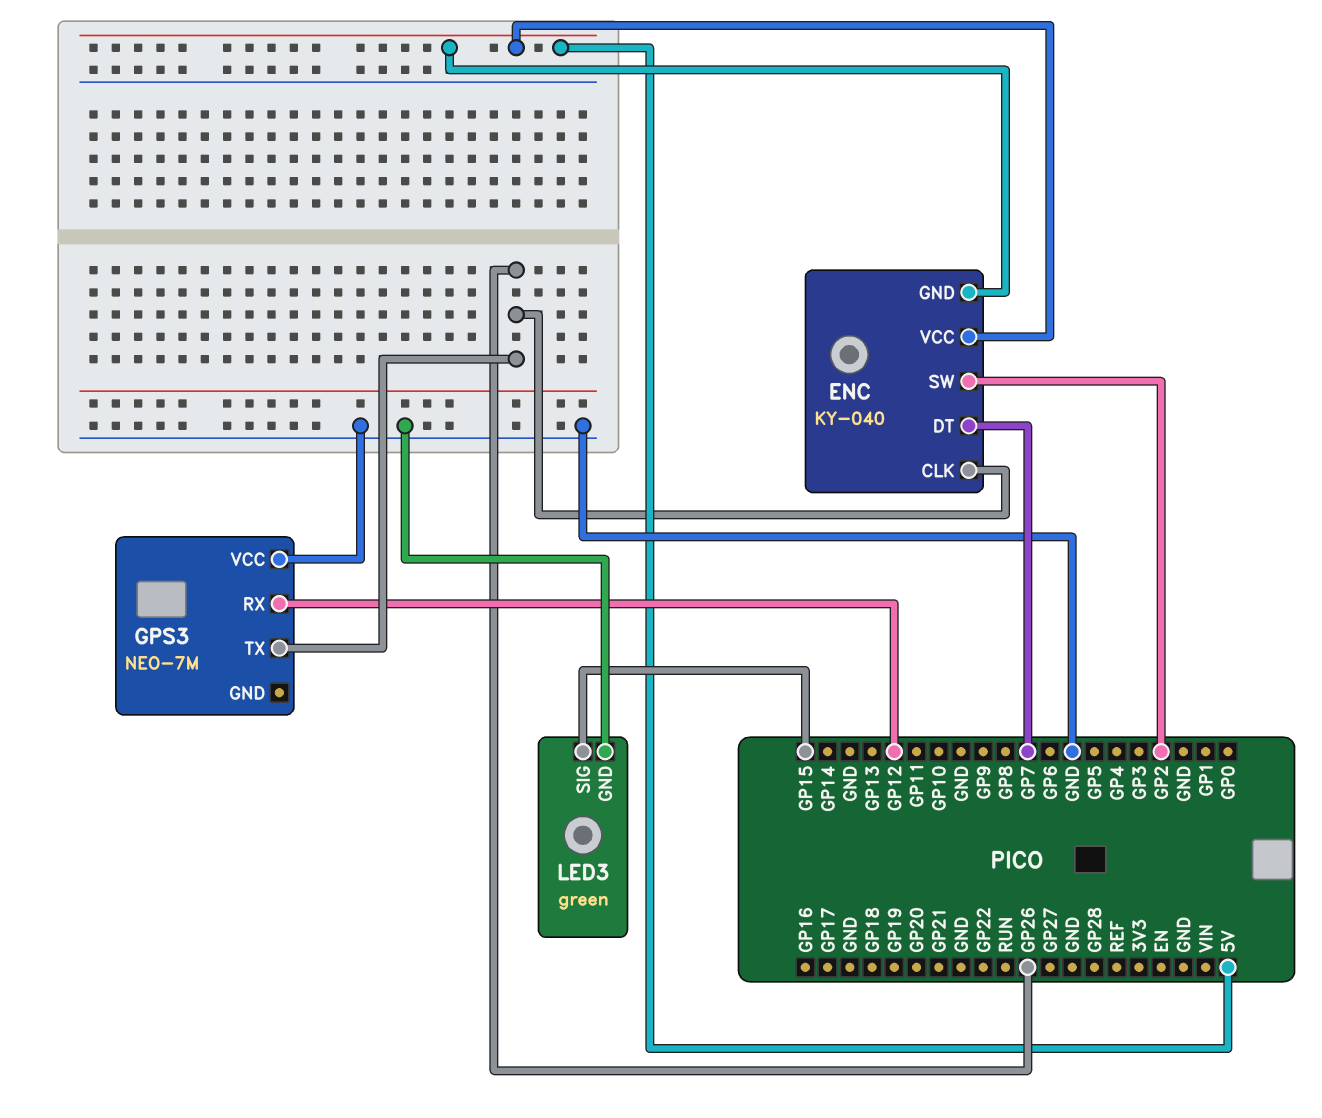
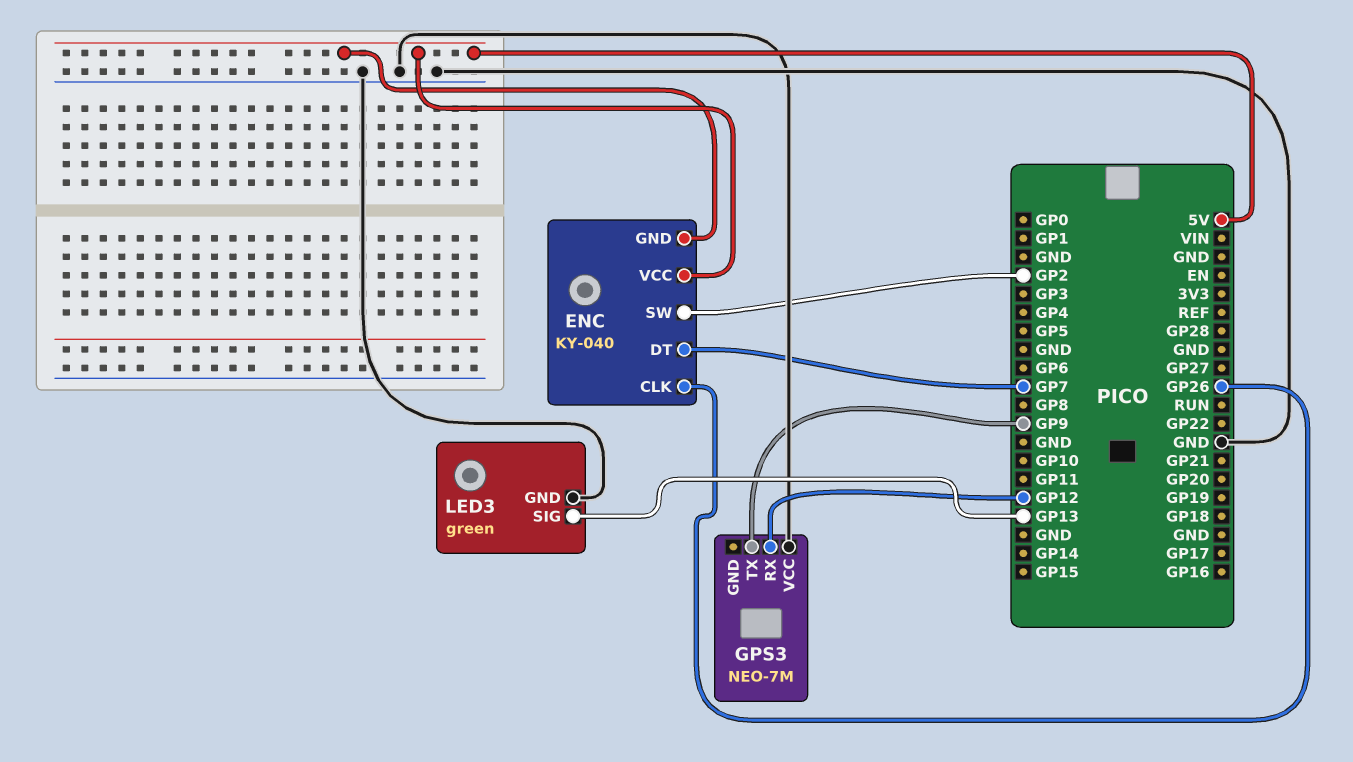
GPS3 pin TX: GP26 -> GP9
LED3 pin SIG: GP15 -> GP13

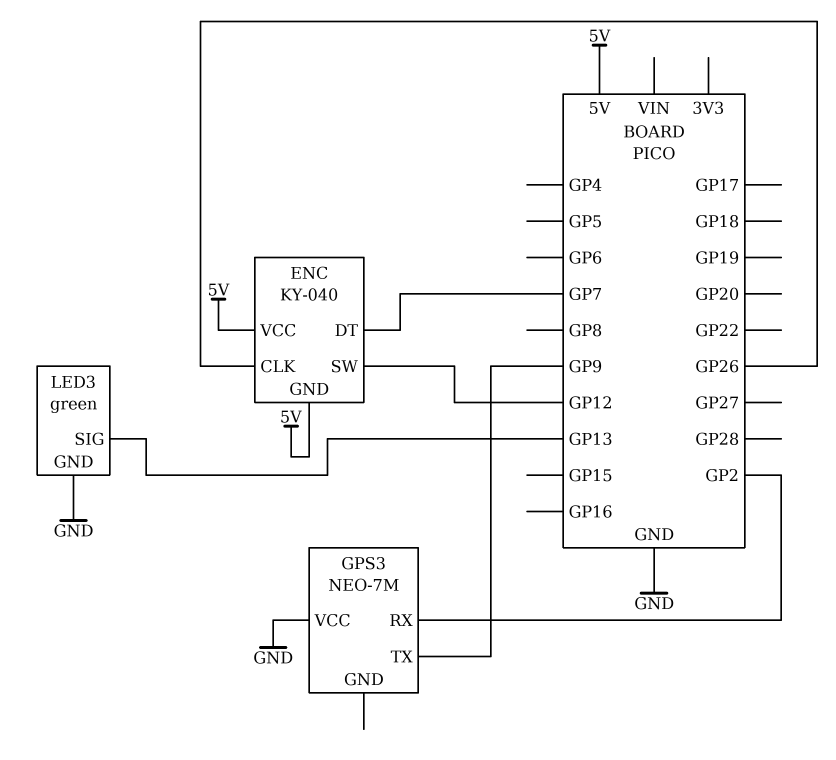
ENC pin SW: GP2 -> GP12
GPS3 pin RX: GP12 -> GP2

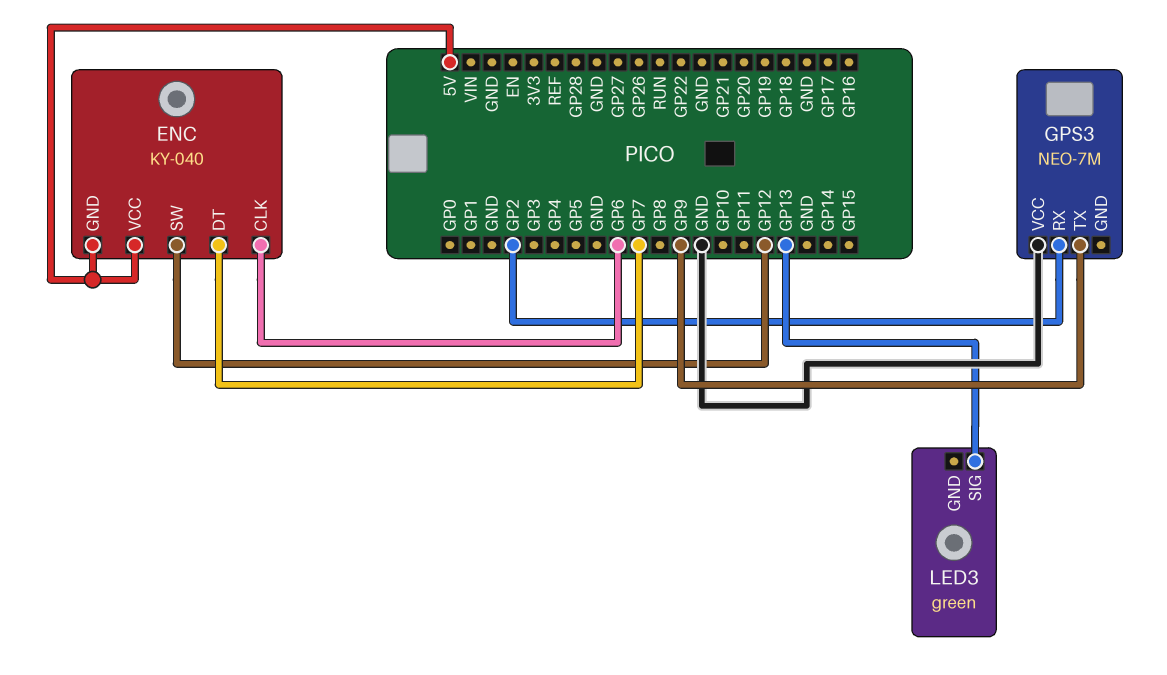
ENC pin CLK: GP26 -> GP6
LED3 pin GND: GND -> none

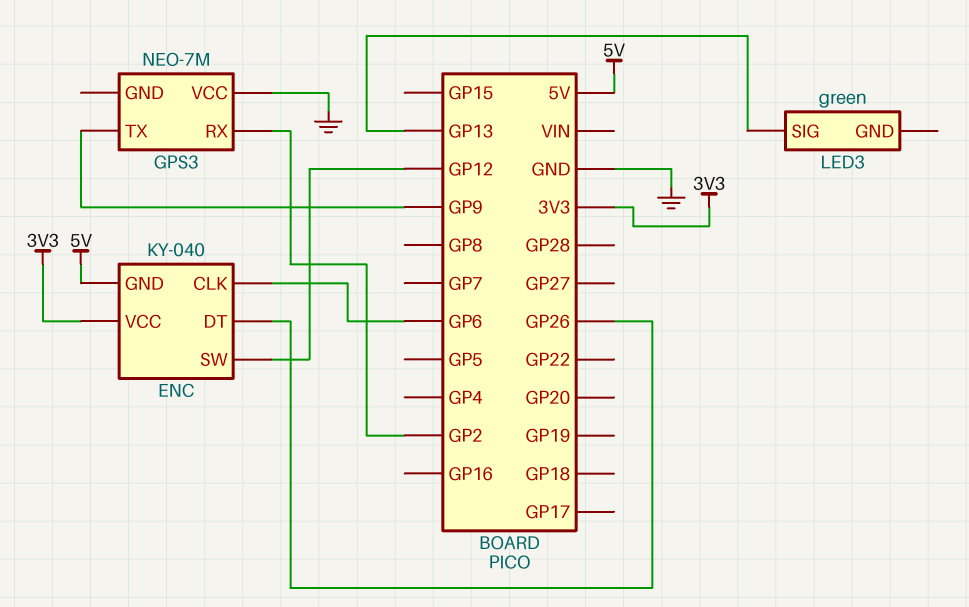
ENC pin DT: GP7 -> GP26
ENC pin VCC: 5V -> 3V3

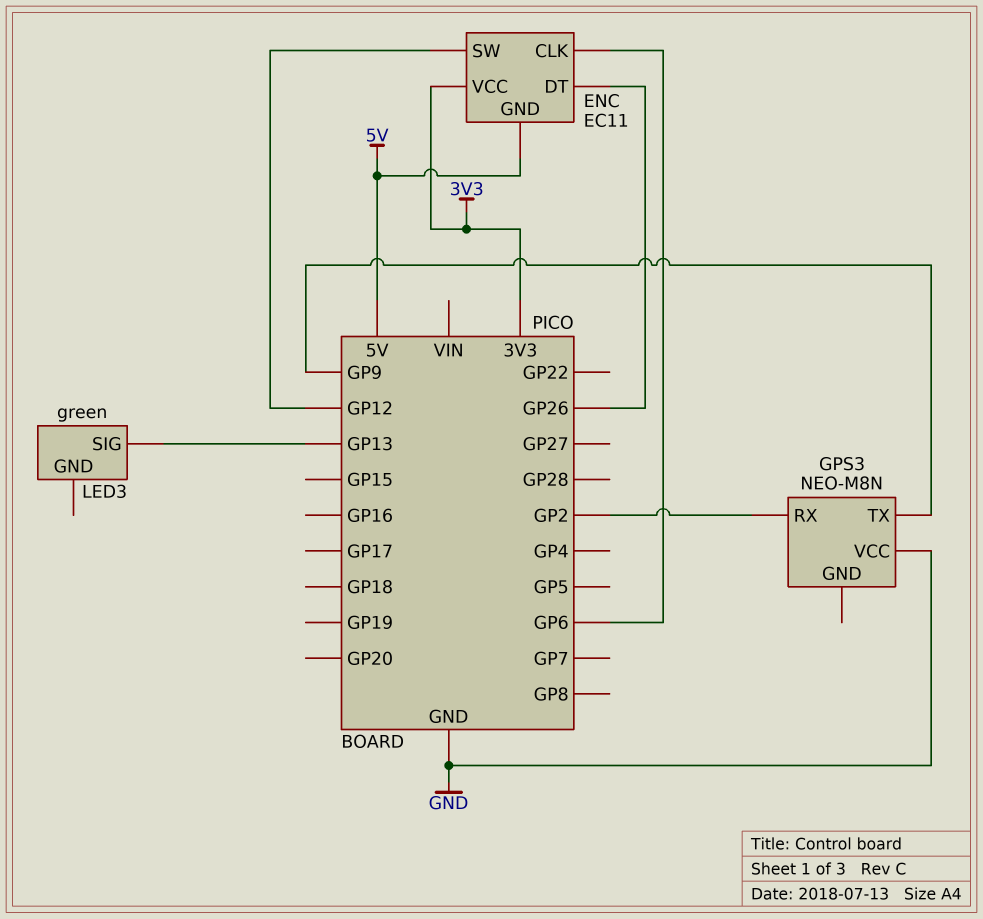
ENC: KY-040 -> EC11
GPS3: NEO-7M -> NEO-M8N

